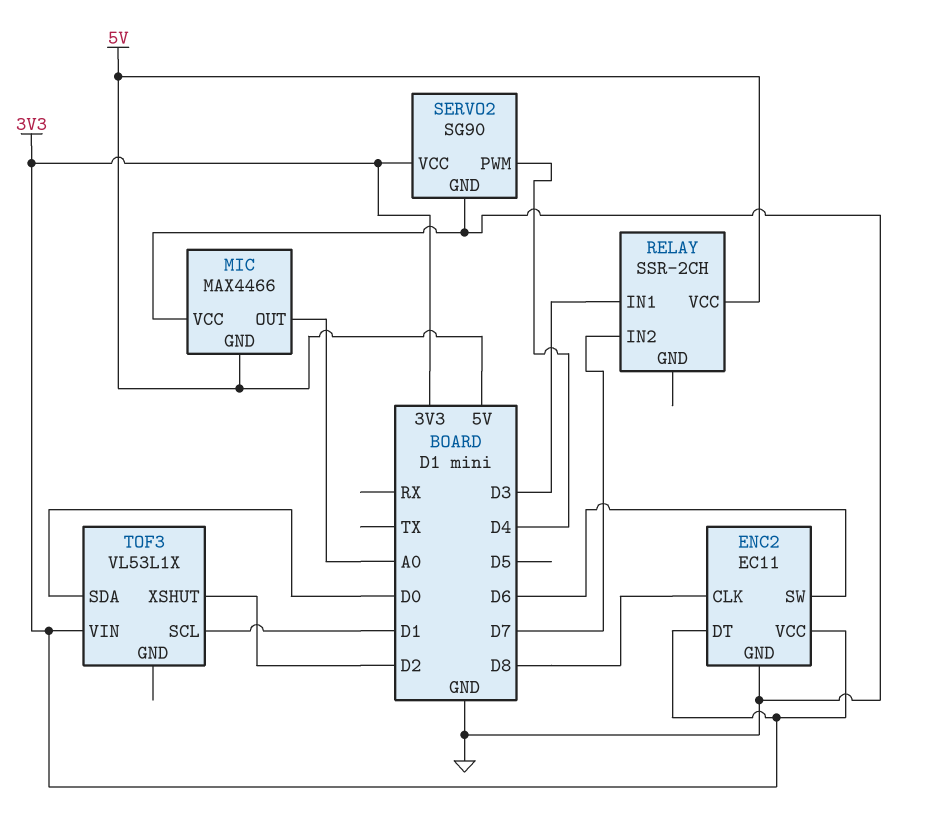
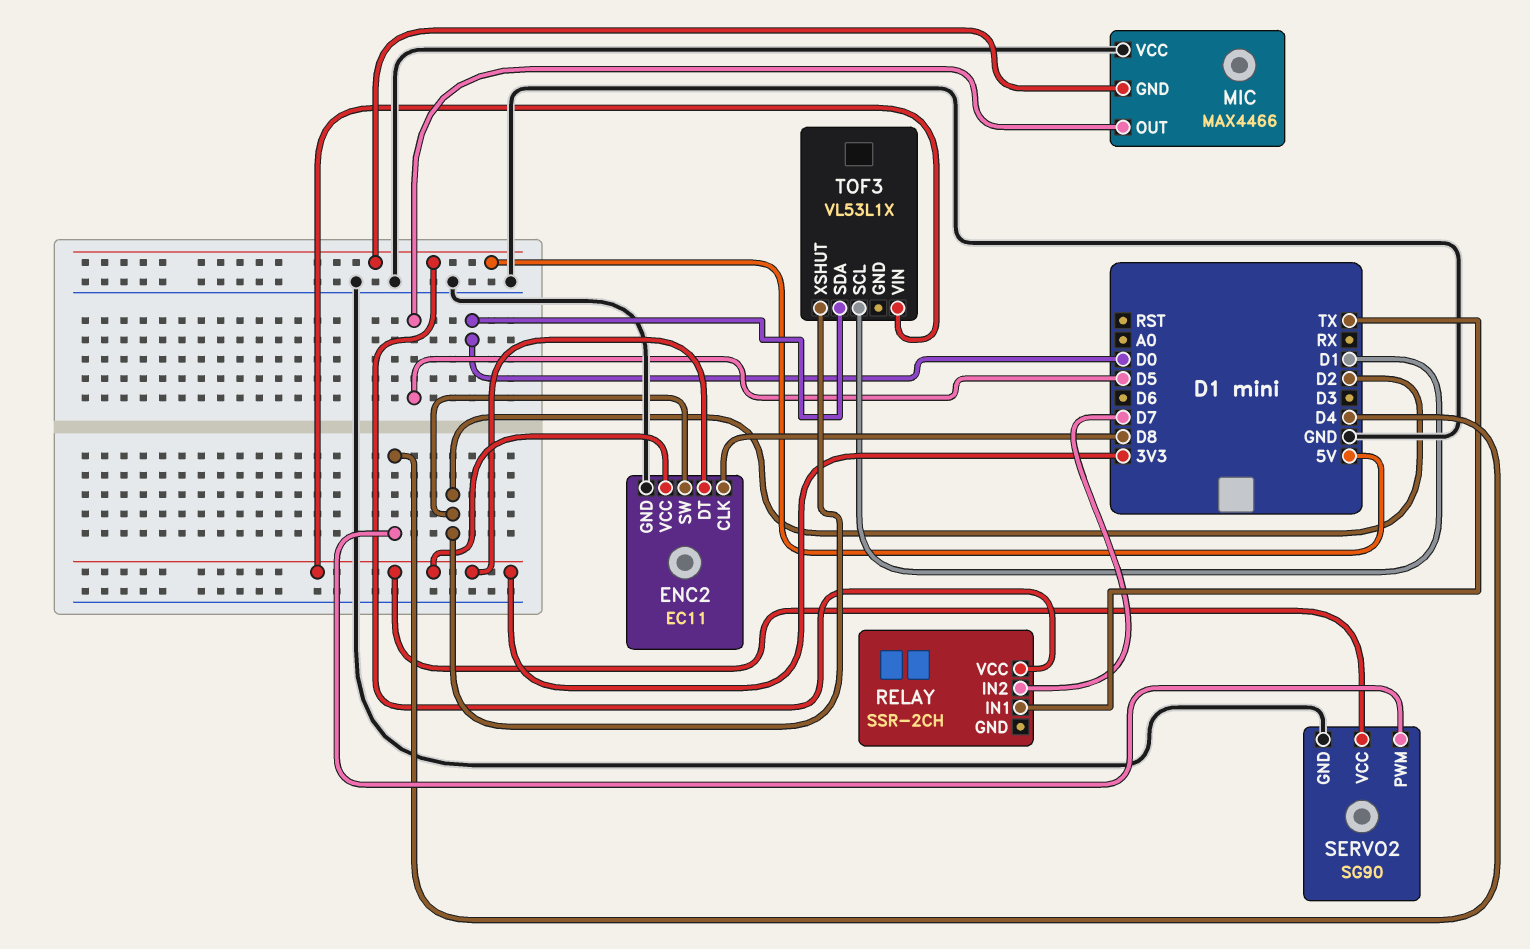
ENC2 pin SW: D6 -> D2
MIC pin OUT: A0 -> D5
RELAY pin IN1: D3 -> TX

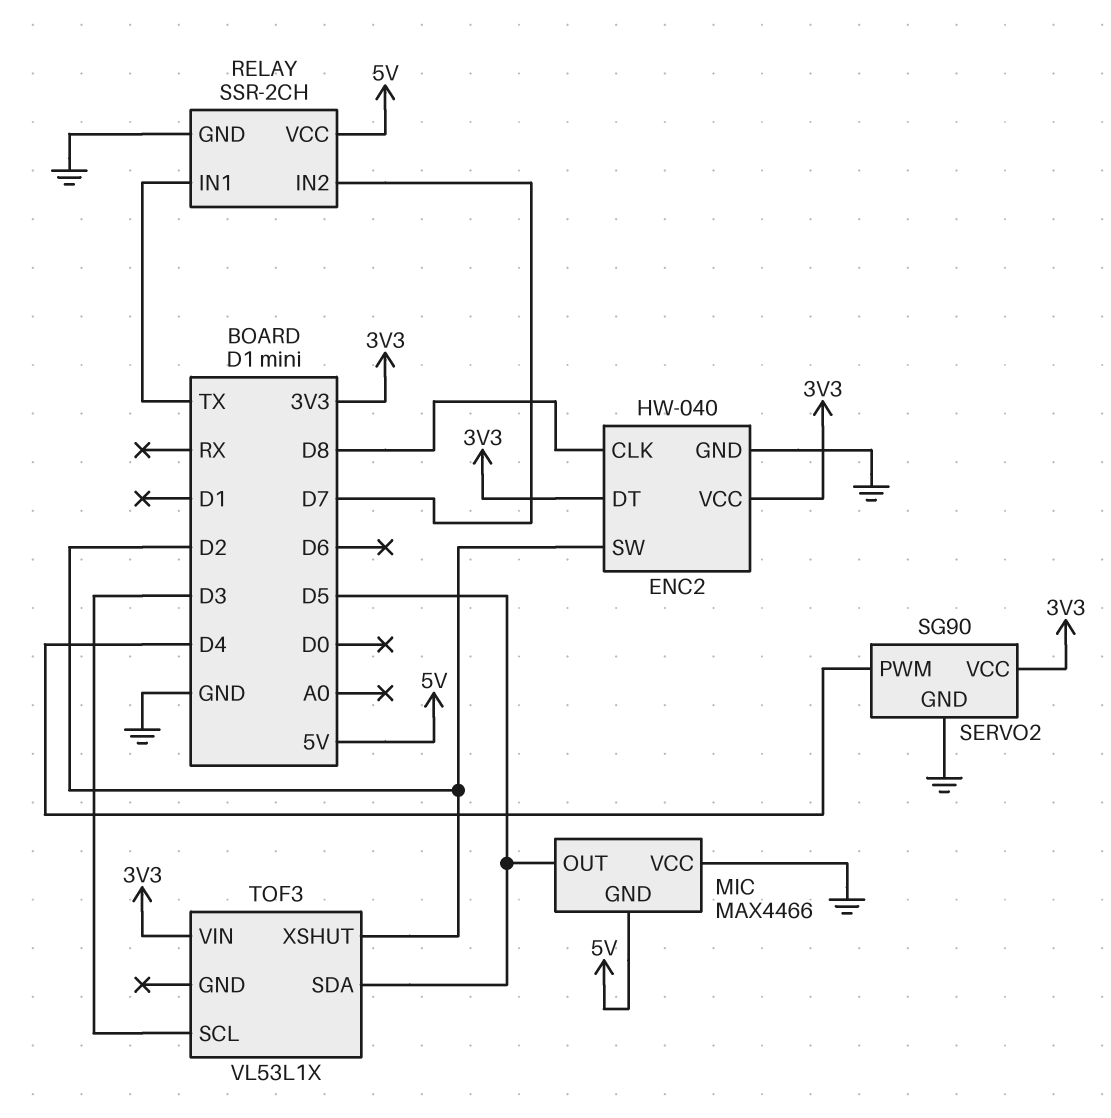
ENC2: EC11 -> HW-040
RELAY pin GND: none -> GND
TOF3 pin SCL: D1 -> D3
TOF3 pin SDA: D0 -> D5

